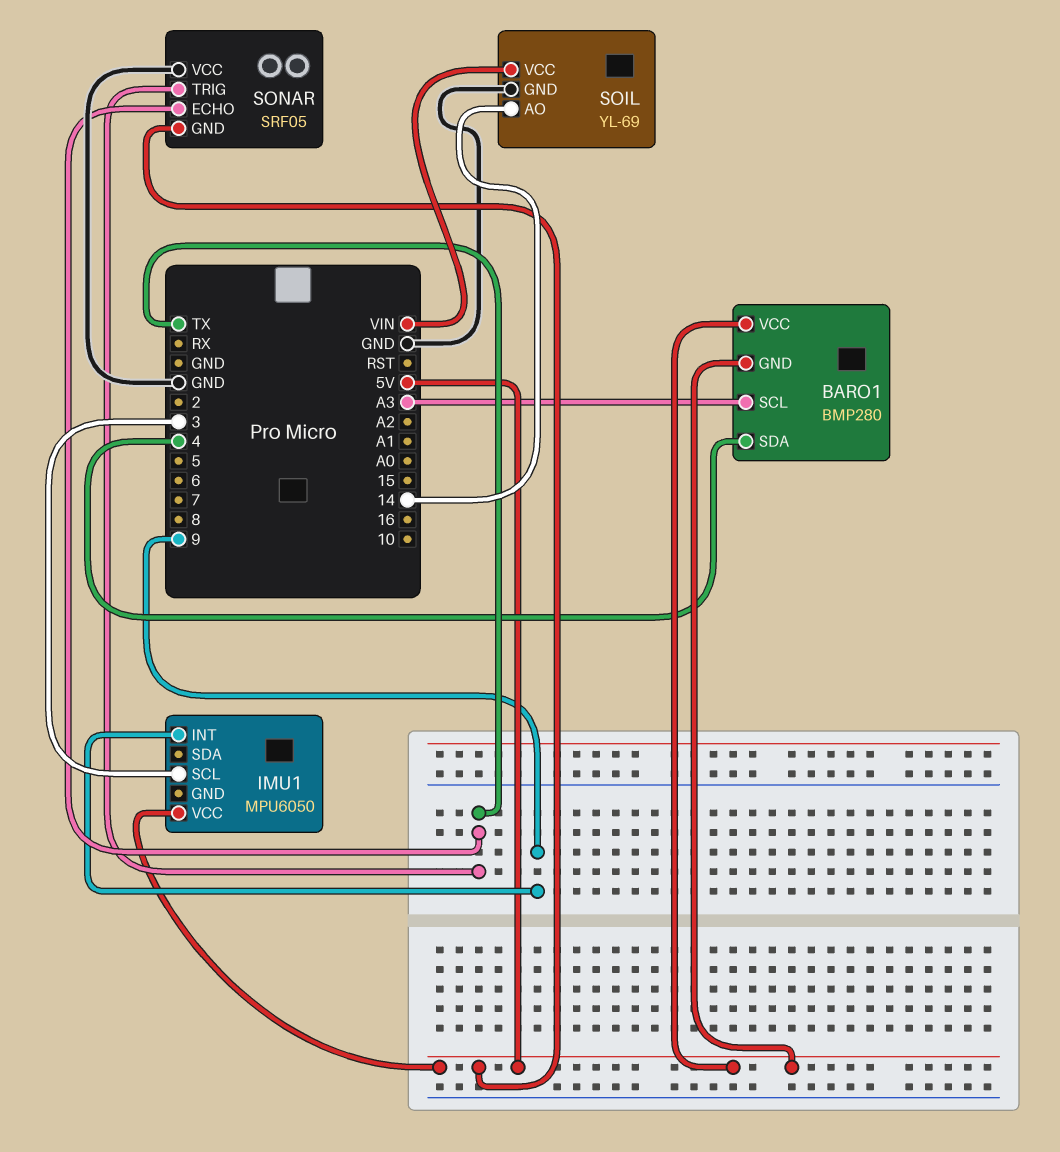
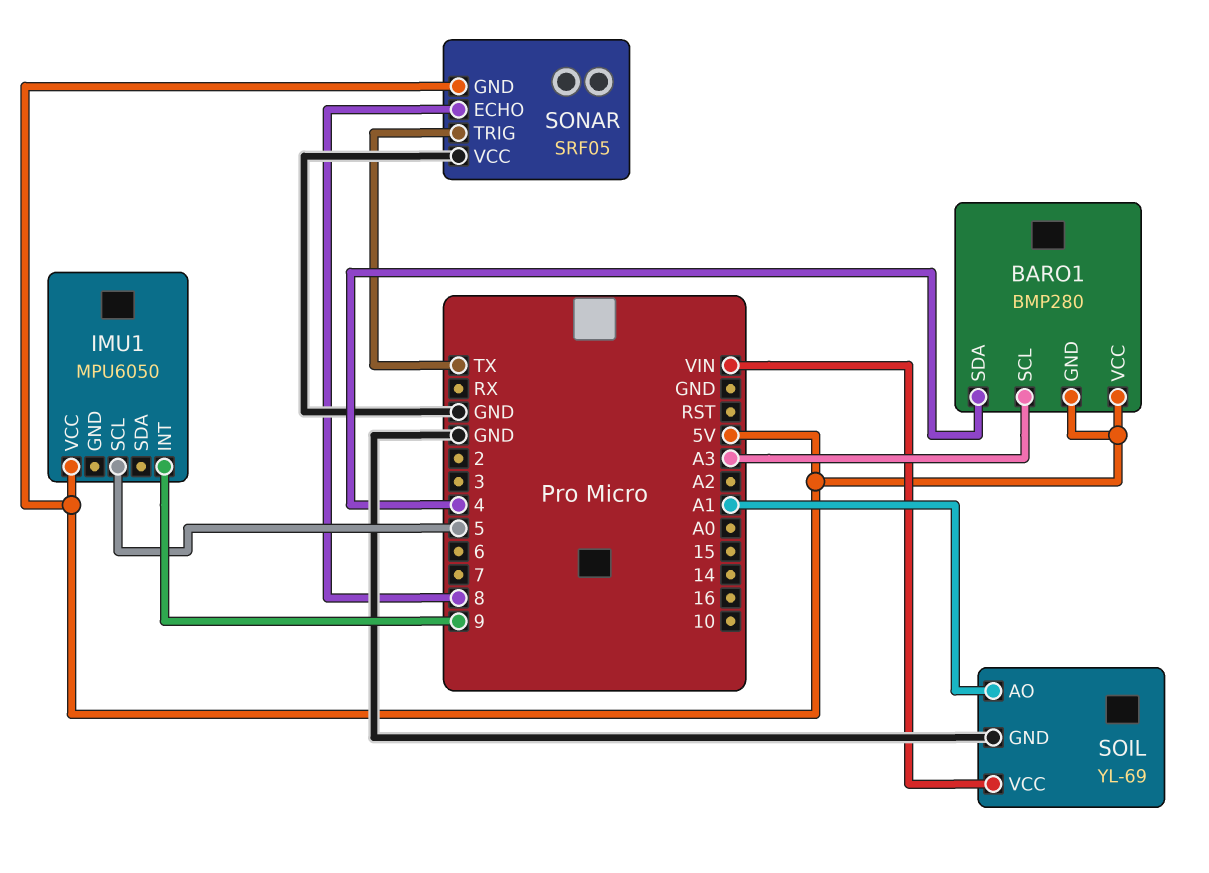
IMU1 pin SCL: 3 -> 5
SOIL pin AO: 14 -> A1
SONAR pin ECHO: TX -> 8

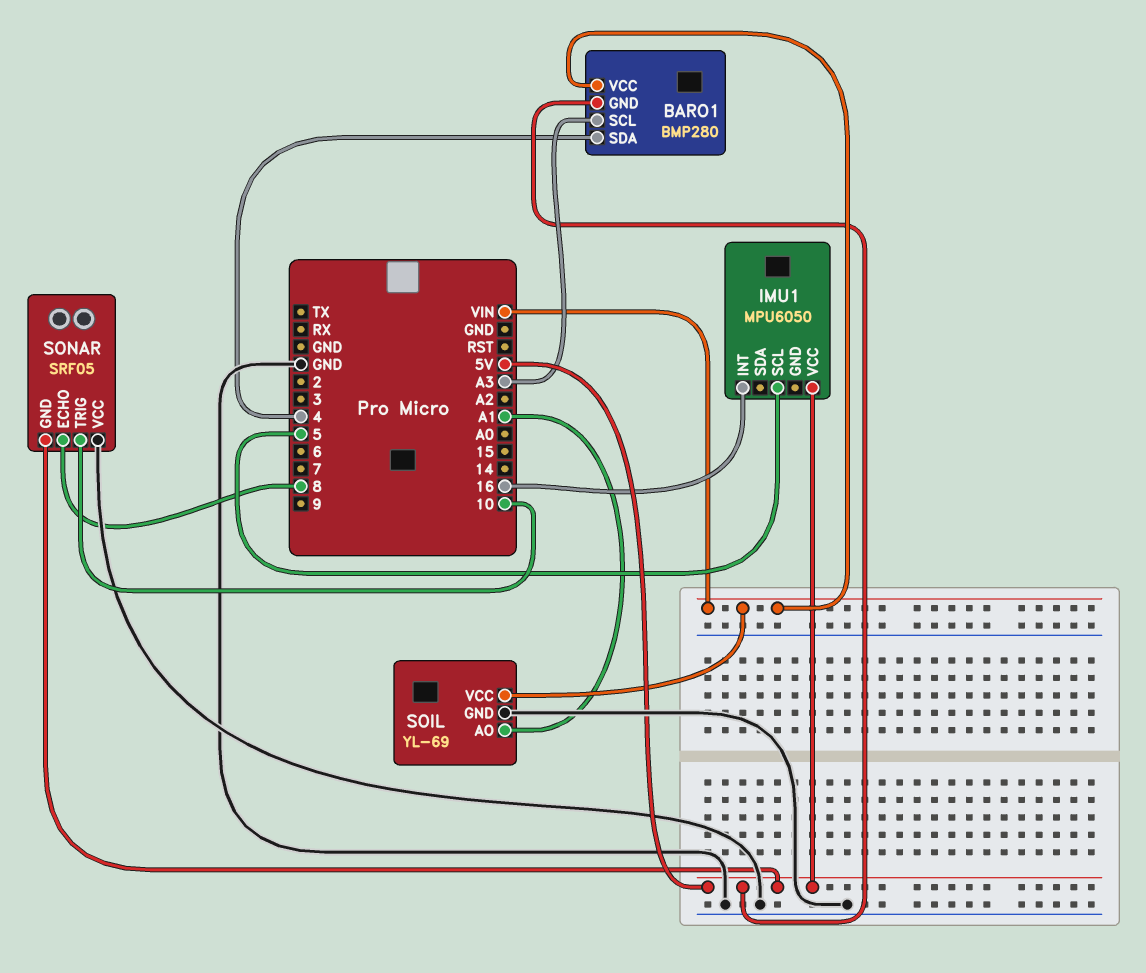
BARO1 pin VCC: 5V -> VIN
IMU1 pin INT: 9 -> 16
SONAR pin TRIG: TX -> 10

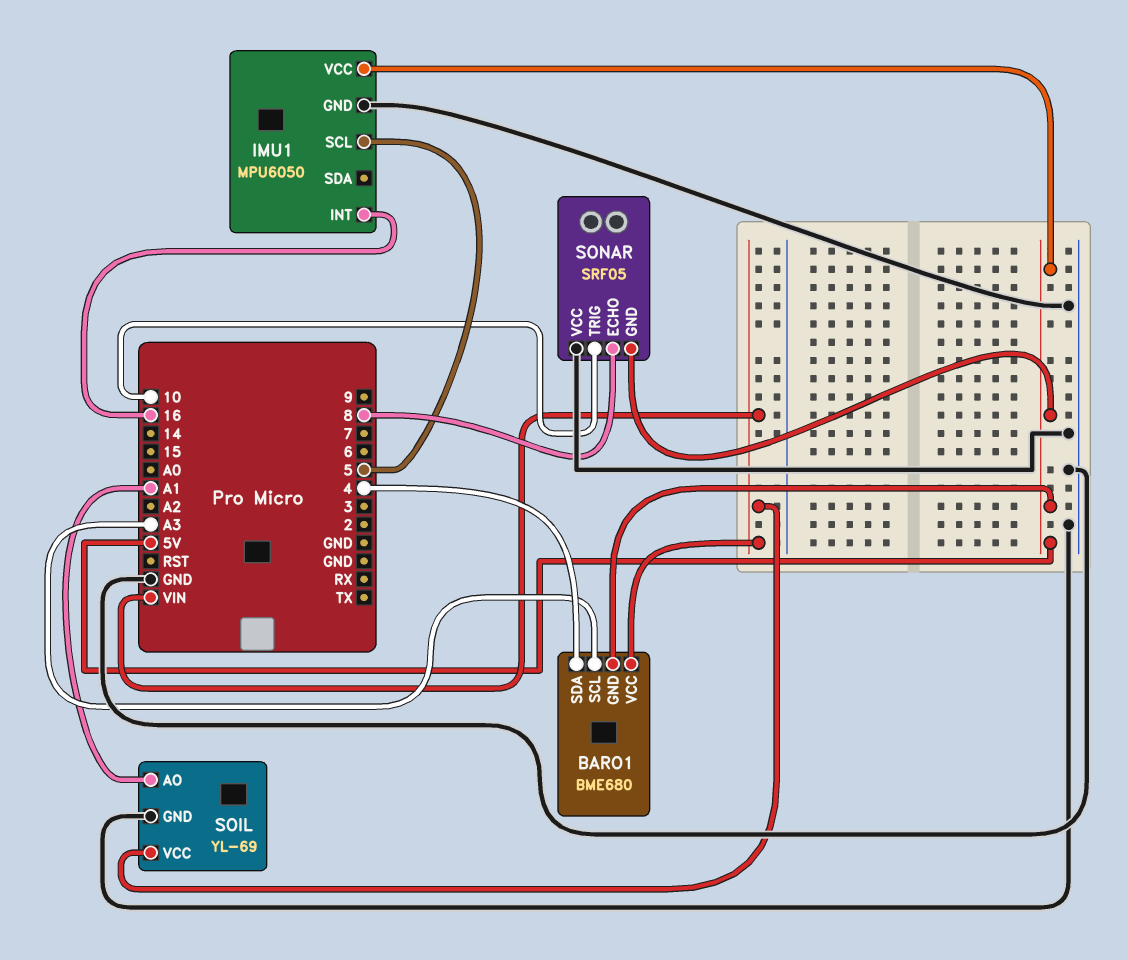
BARO1: BMP280 -> BME680
IMU1 pin GND: none -> GND

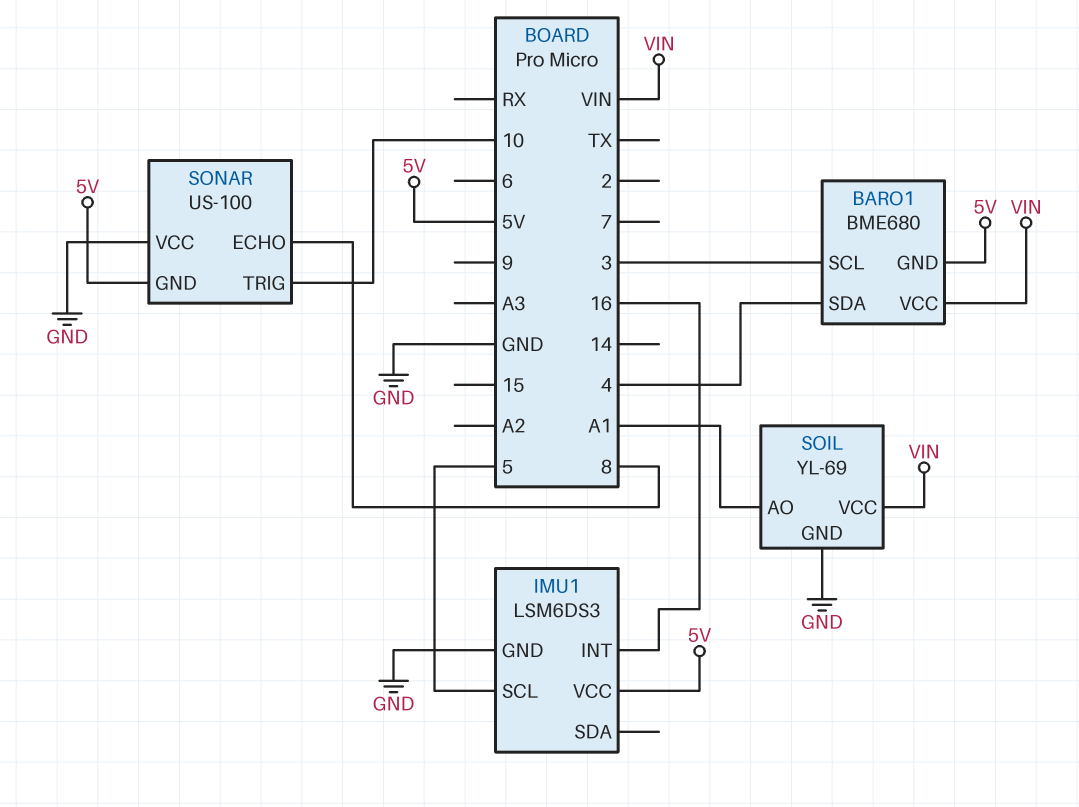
BARO1 pin SCL: A3 -> 3
IMU1: MPU6050 -> LSM6DS3
SONAR: SRF05 -> US-100

